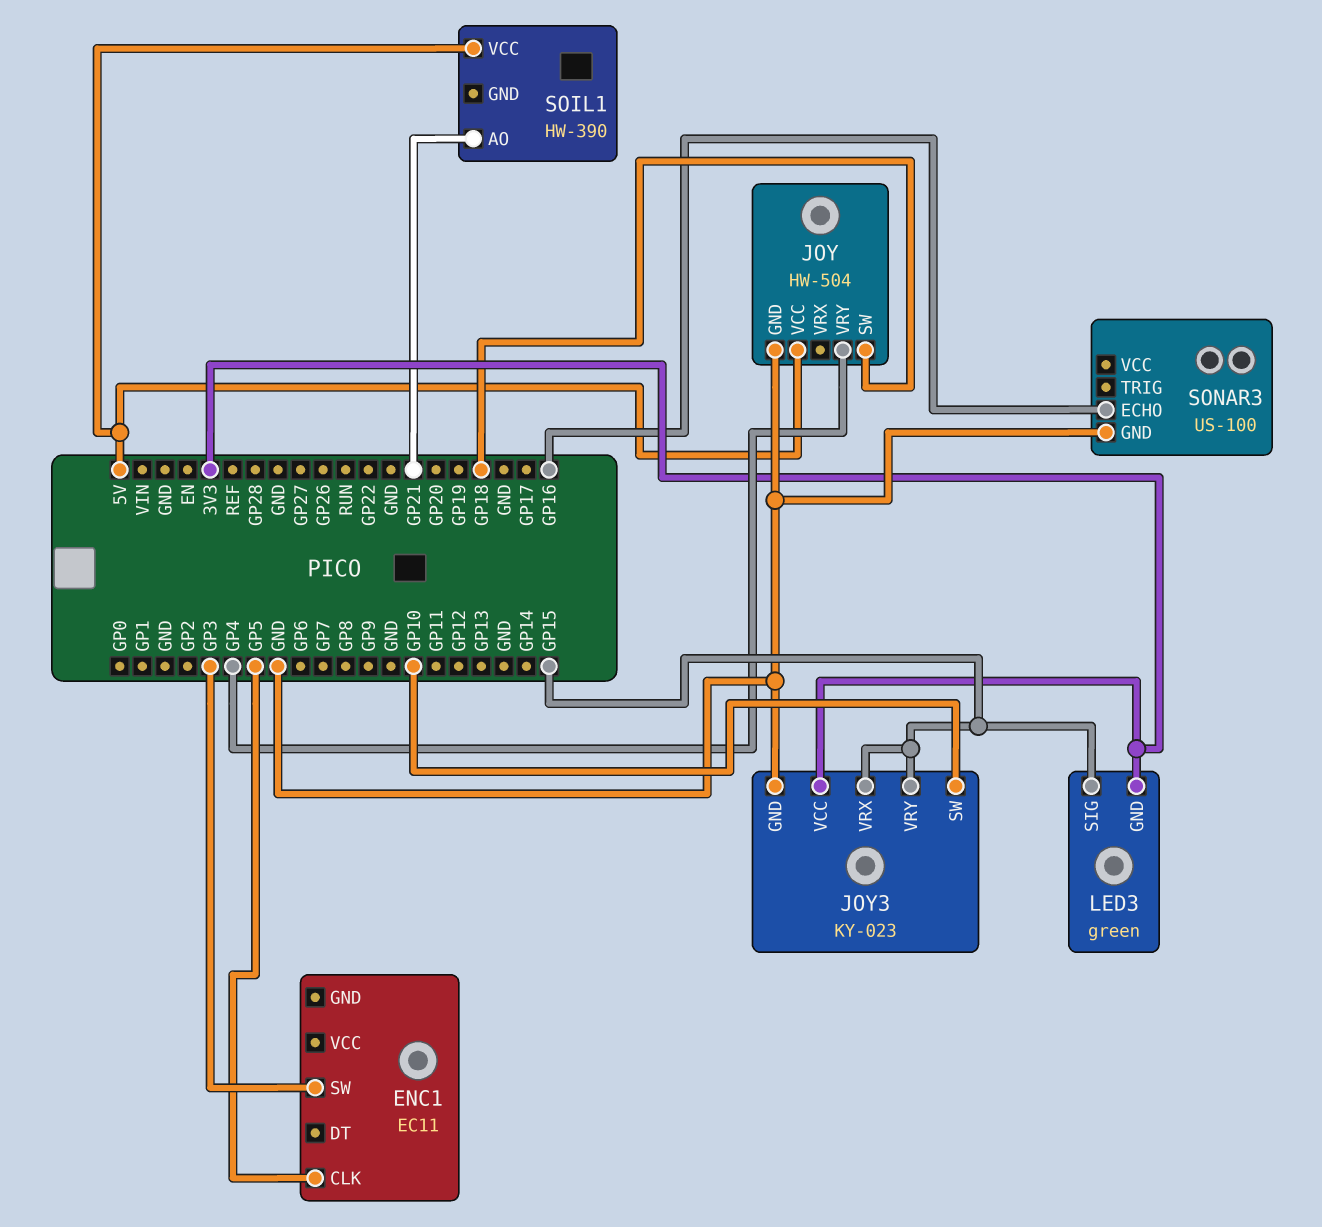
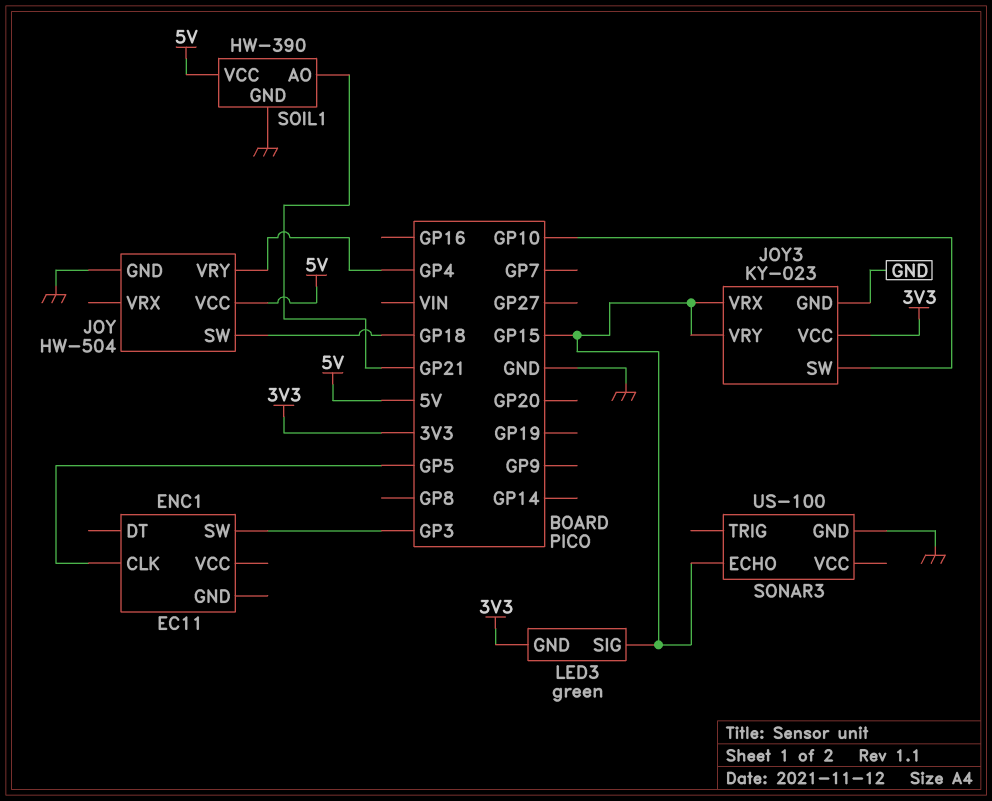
SOIL1 pin GND: none -> GND
SONAR3 pin ECHO: GP16 -> GP15

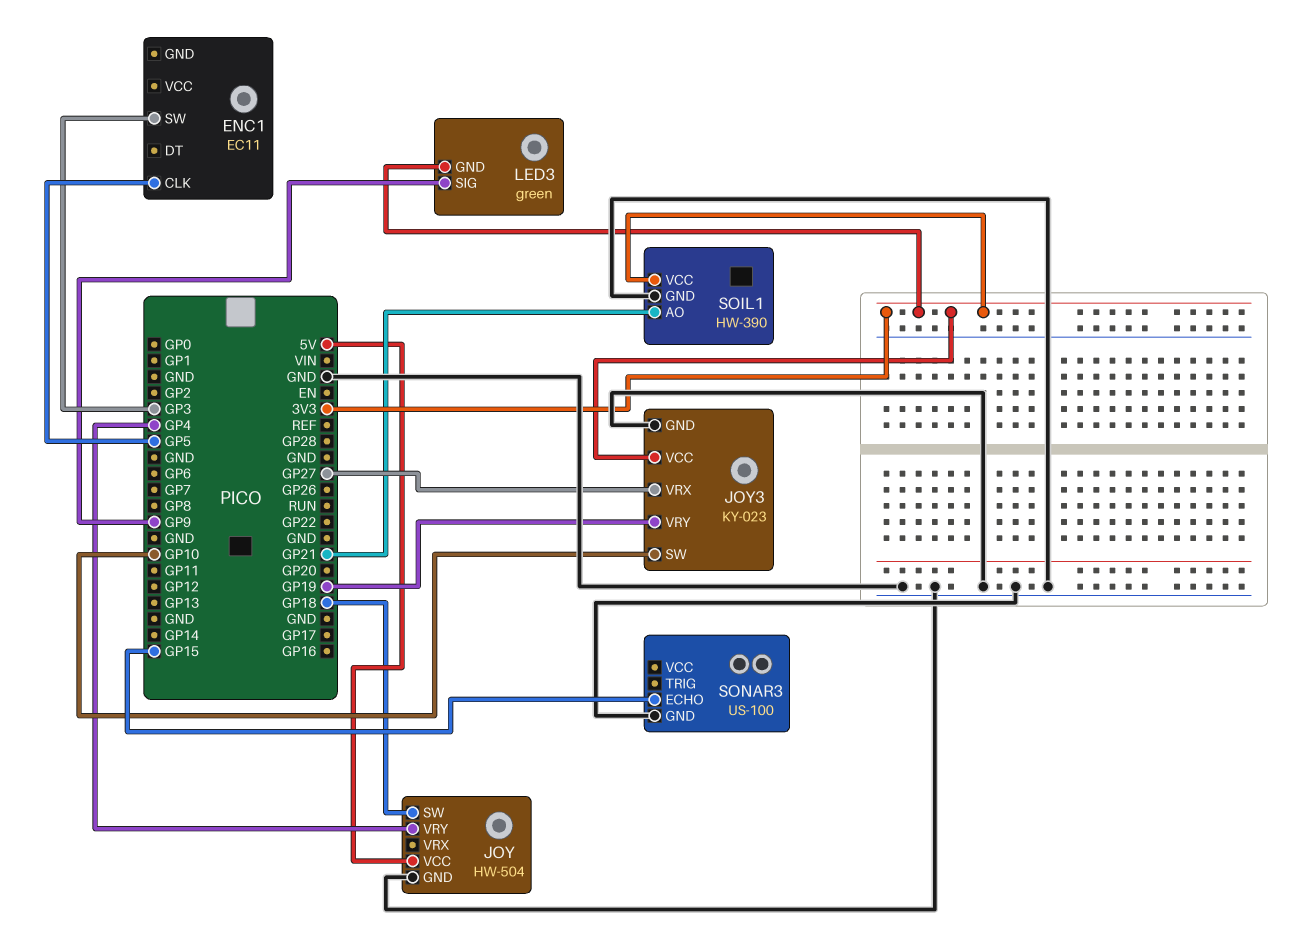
JOY3 pin VRX: GP15 -> GP27
JOY3 pin VRY: GP15 -> GP19
LED3 pin SIG: GP15 -> GP9
SOIL1 pin VCC: 5V -> 3V3

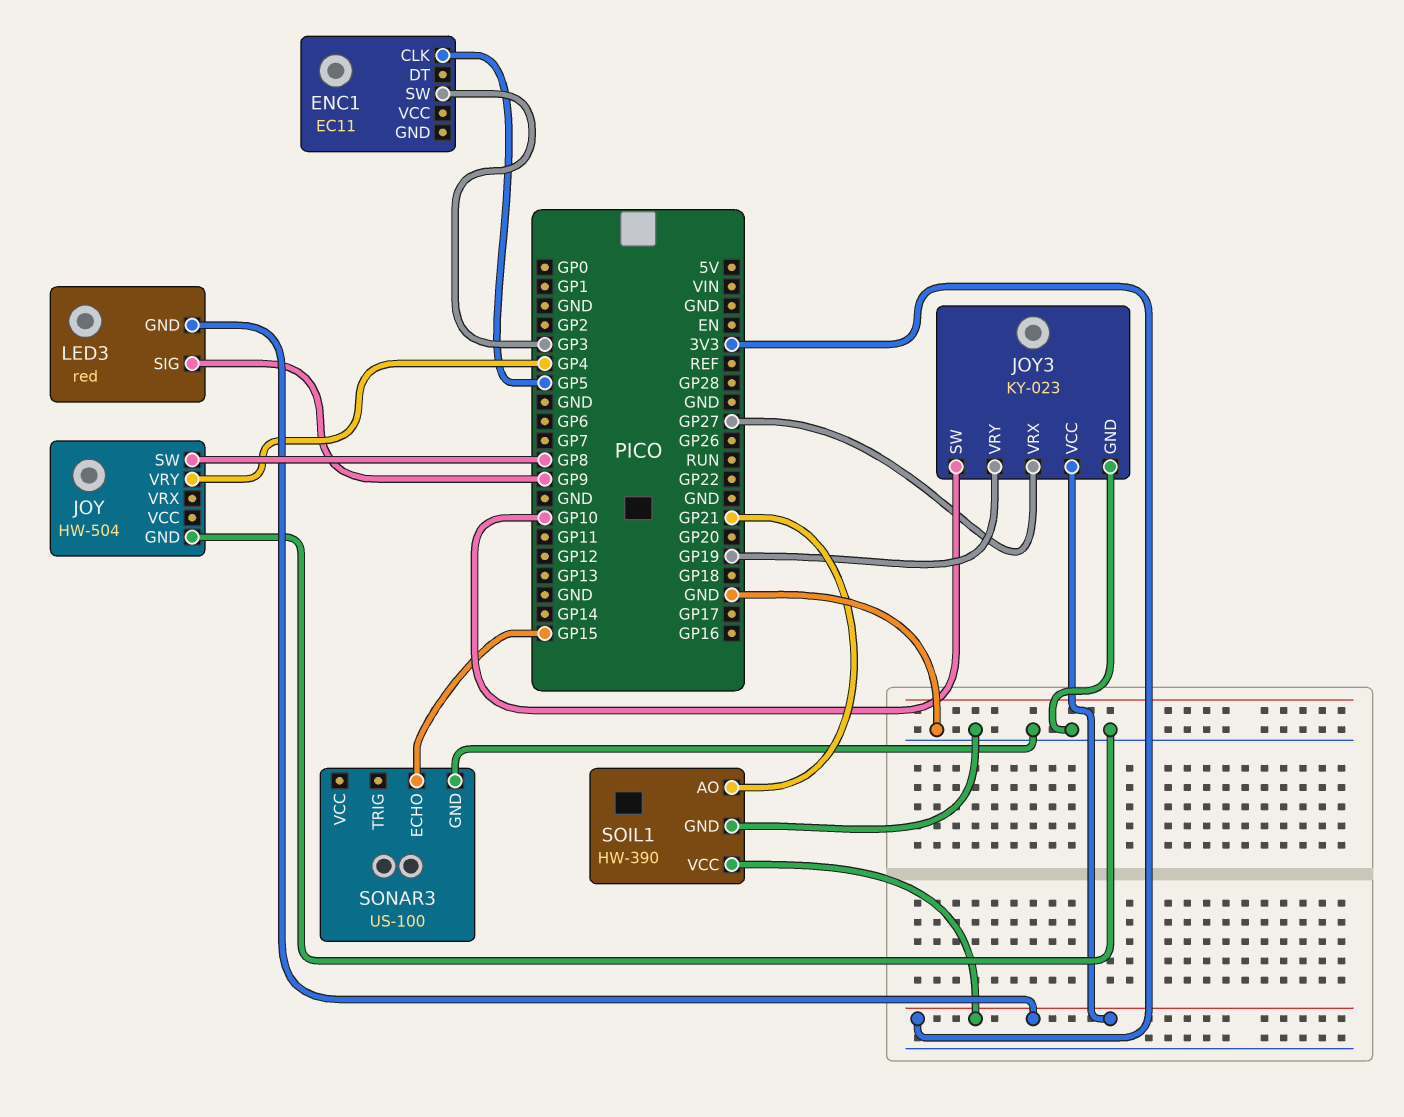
JOY pin SW: GP18 -> GP8
JOY pin VCC: 5V -> none
LED3: green -> red

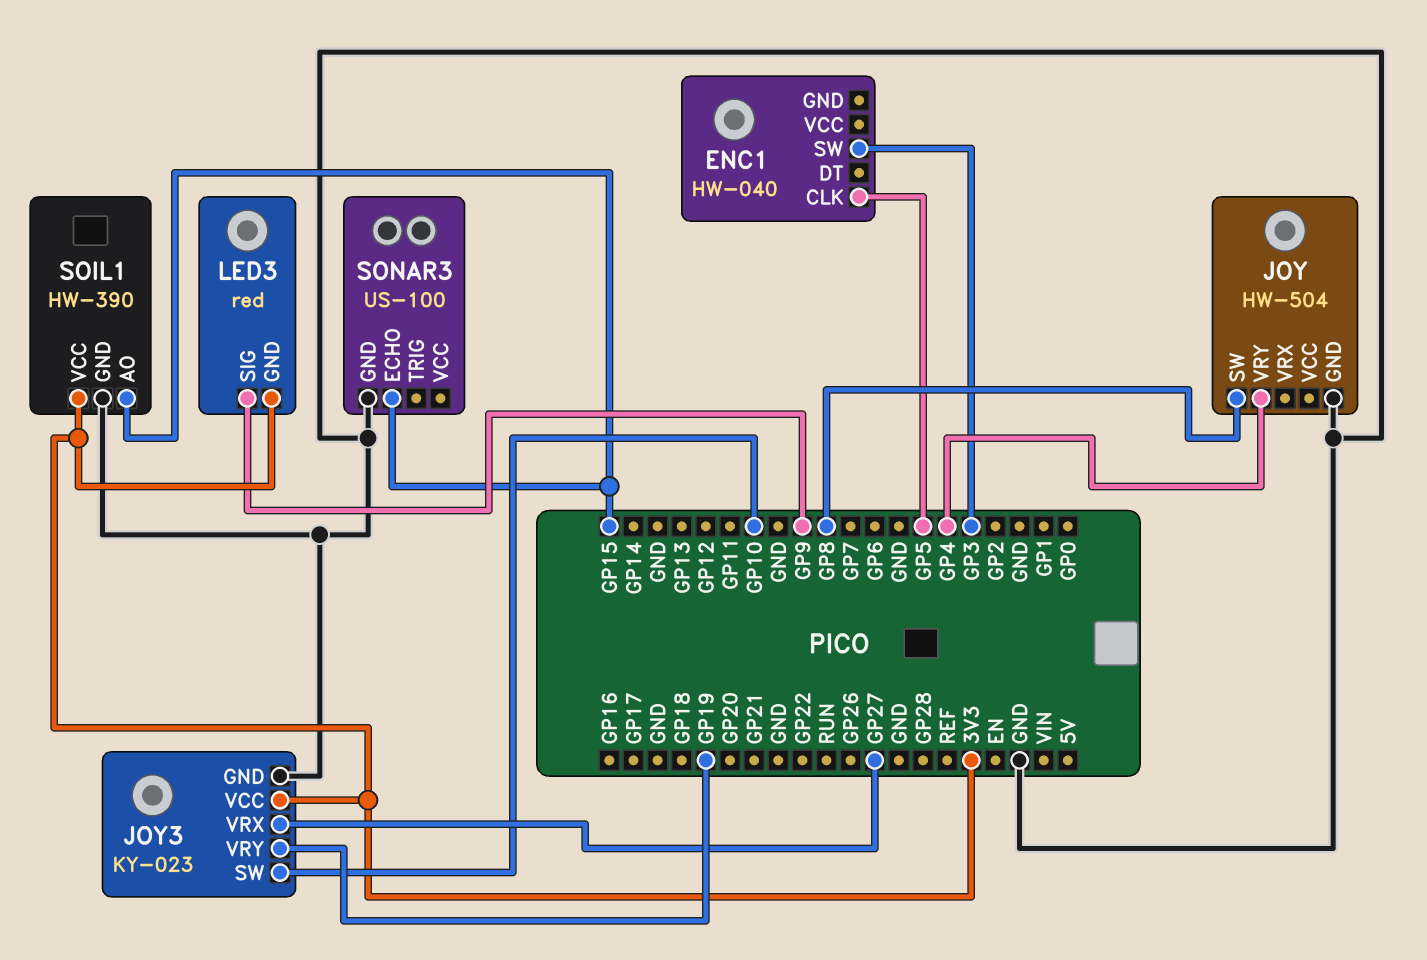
ENC1: EC11 -> HW-040
SOIL1 pin AO: GP21 -> GP15

